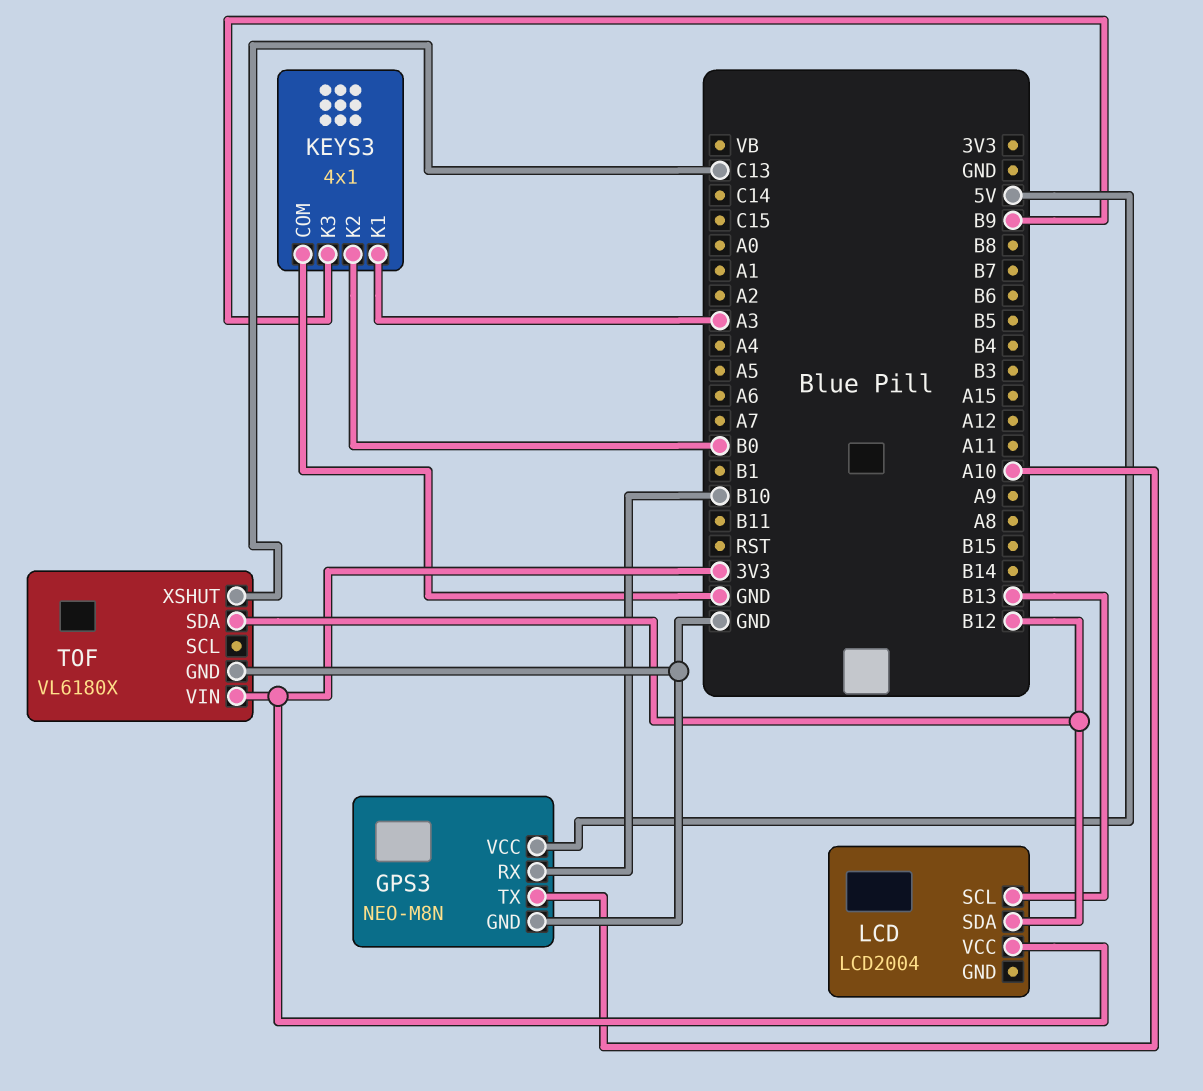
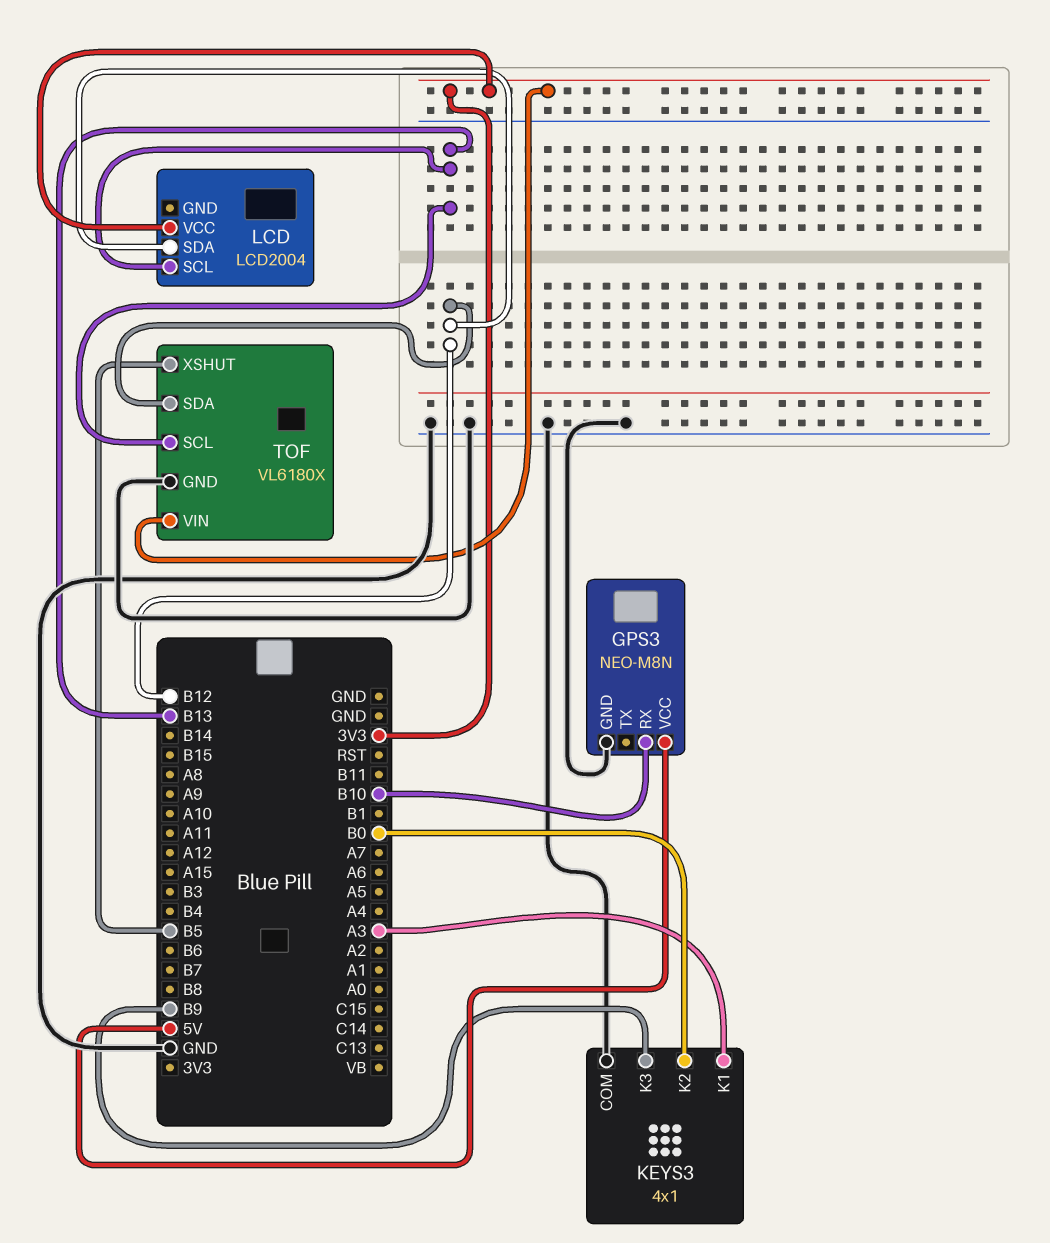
GPS3 pin TX: A10 -> none
TOF pin SCL: none -> B13
TOF pin XSHUT: C13 -> B5

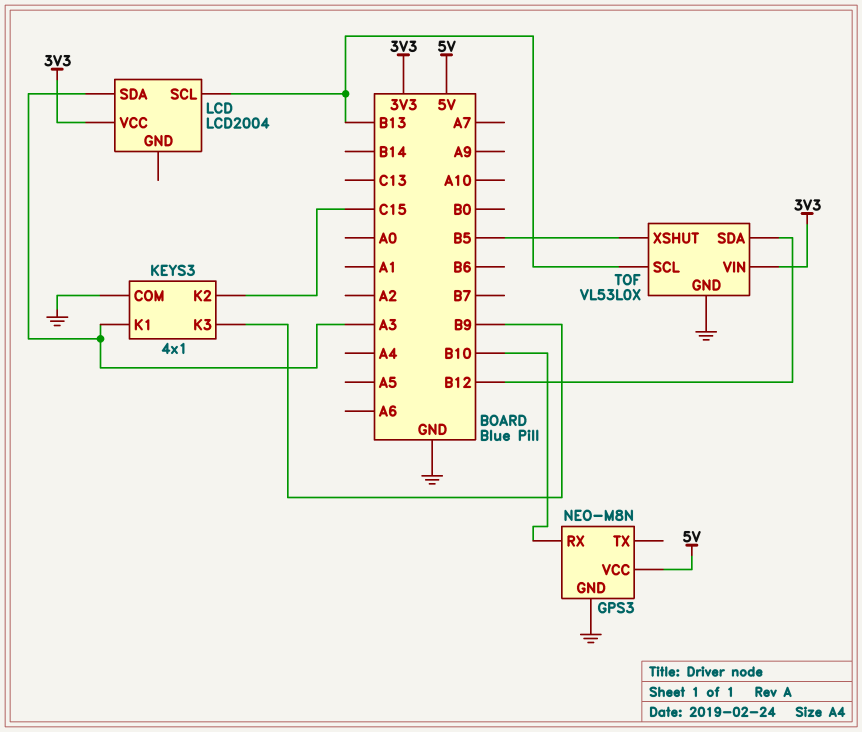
KEYS3 pin K2: B0 -> C15
LCD pin SDA: B12 -> A3
TOF: VL6180X -> VL53L0X

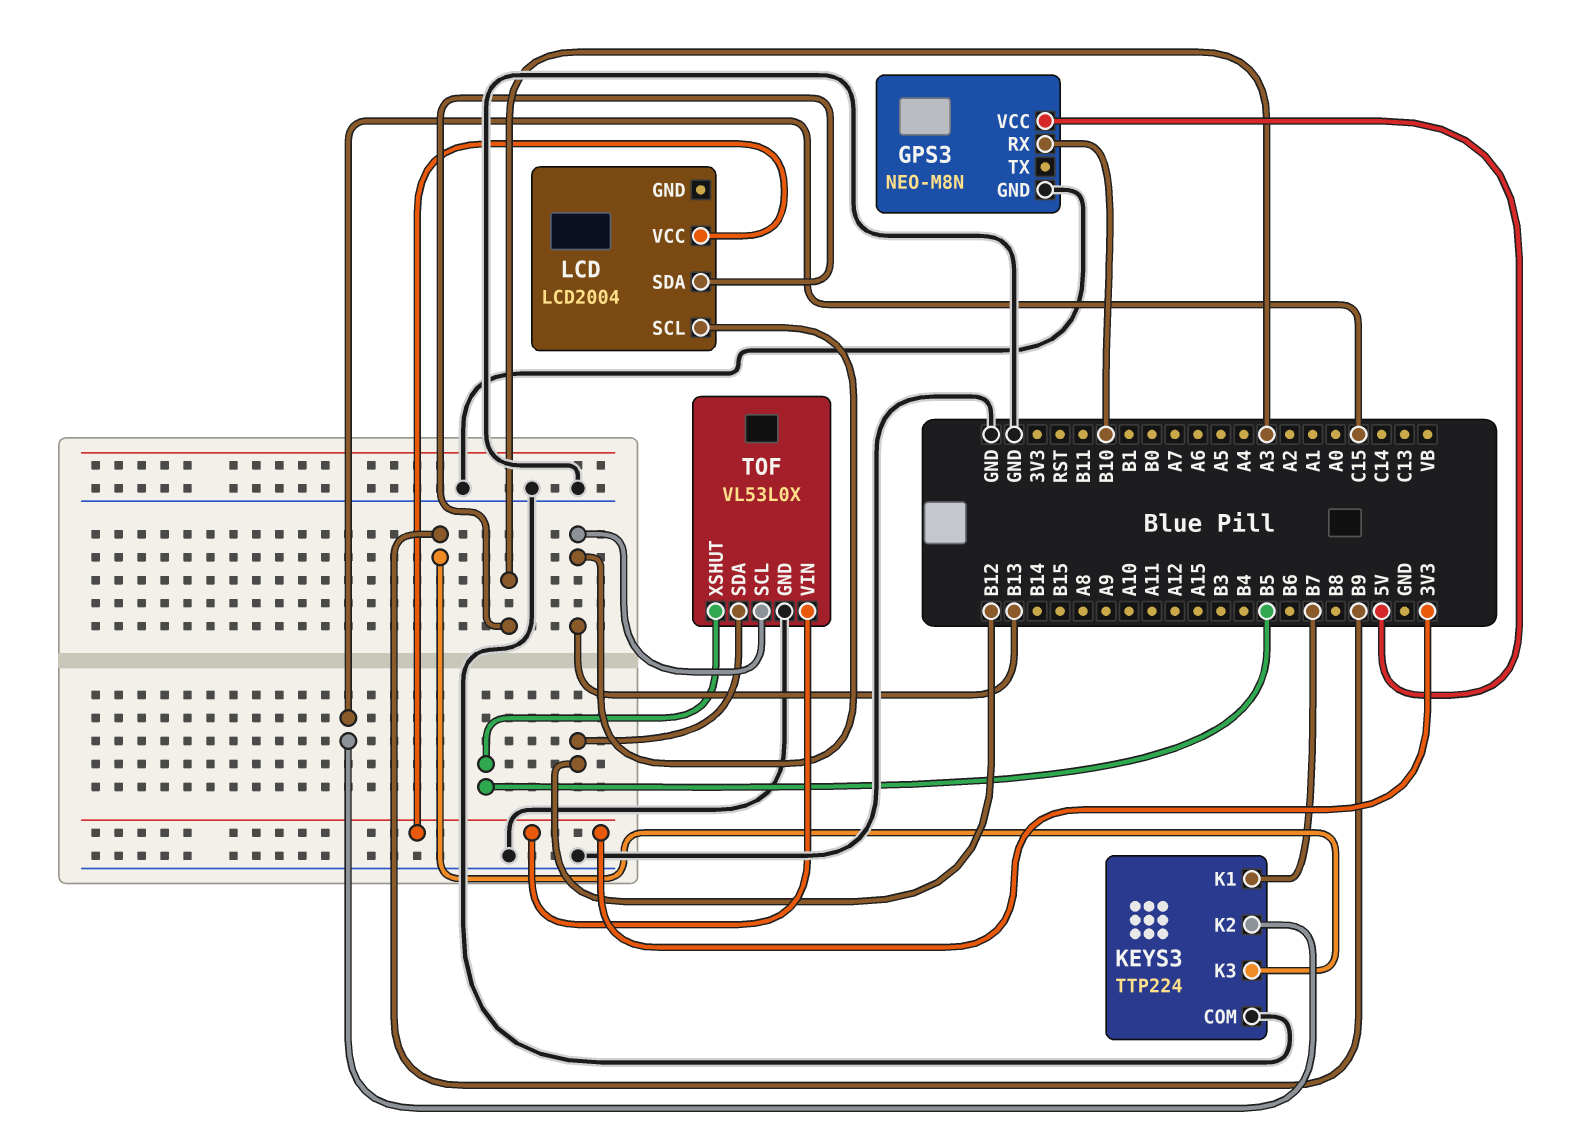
KEYS3: 4x1 -> TTP224
KEYS3 pin K1: A3 -> B7

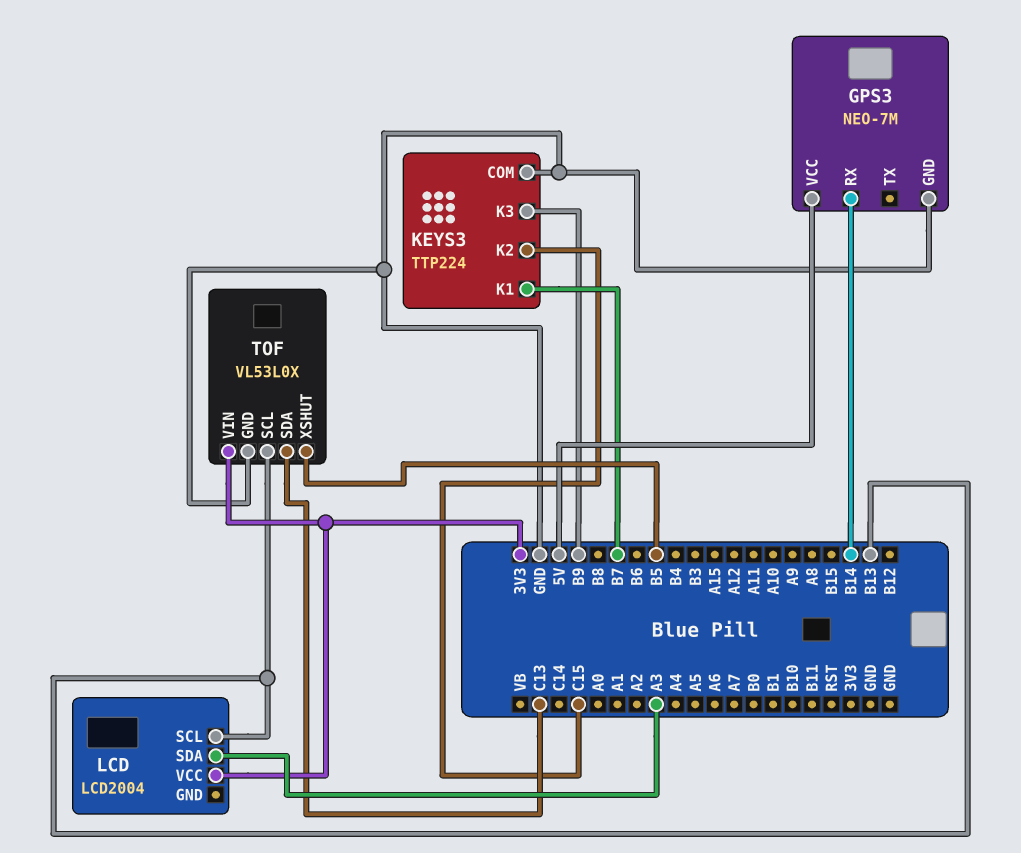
GPS3: NEO-M8N -> NEO-7M
GPS3 pin RX: B10 -> B14
TOF pin SDA: B12 -> C13

